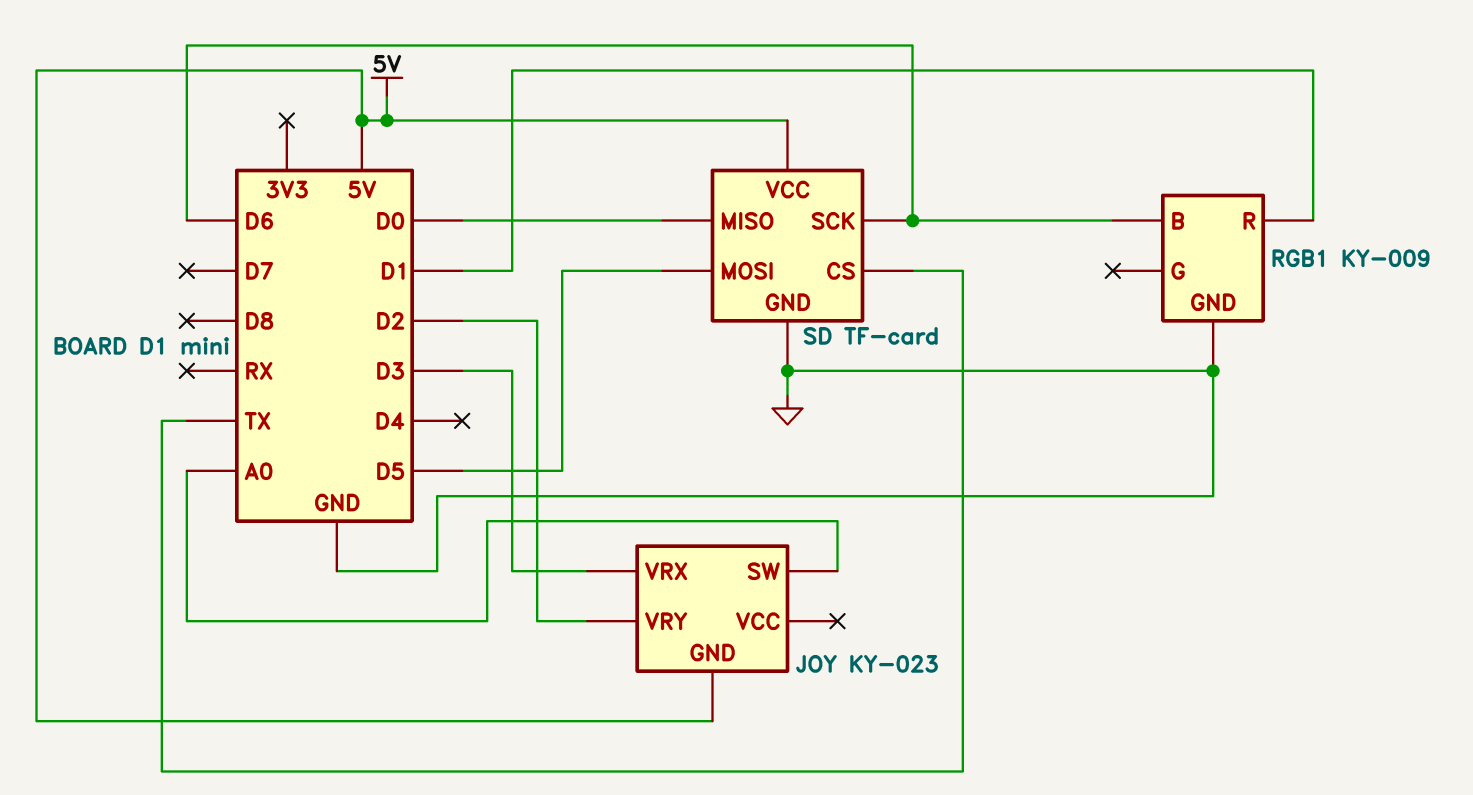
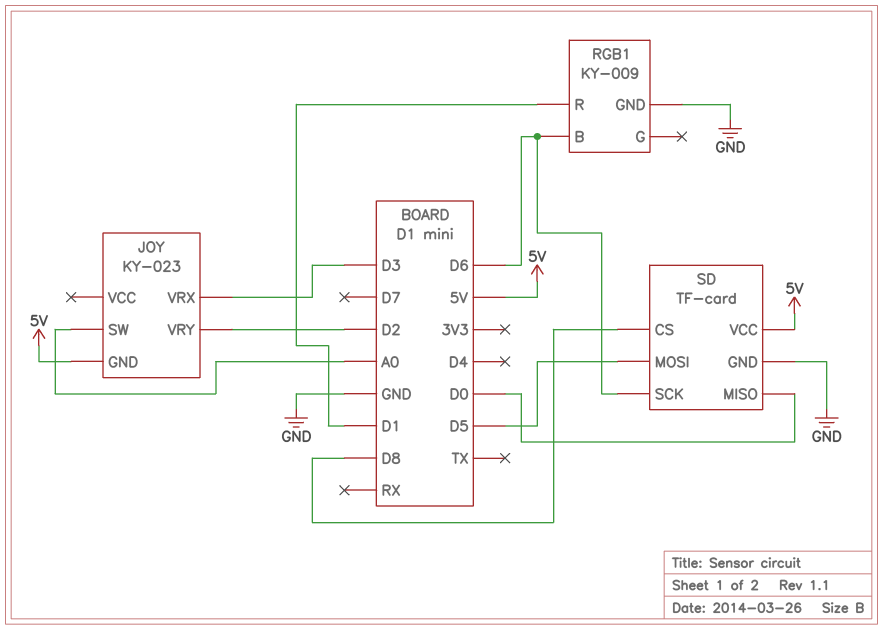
SD pin CS: TX -> D8

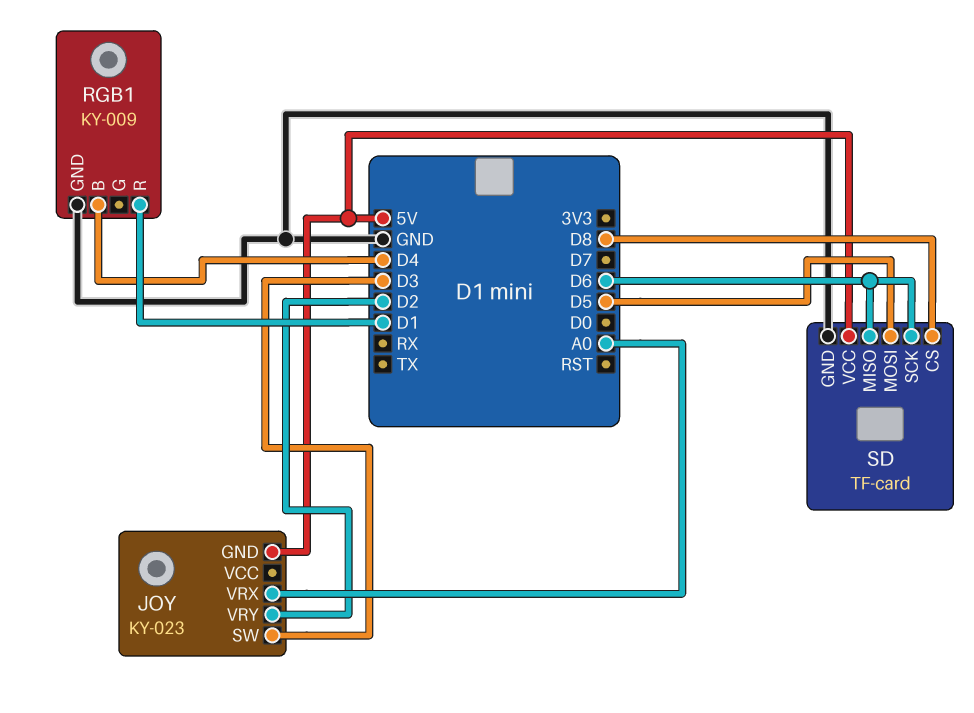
JOY pin SW: A0 -> D3
JOY pin VRX: D3 -> A0
RGB1 pin B: D6 -> D4
SD pin MISO: D0 -> D6

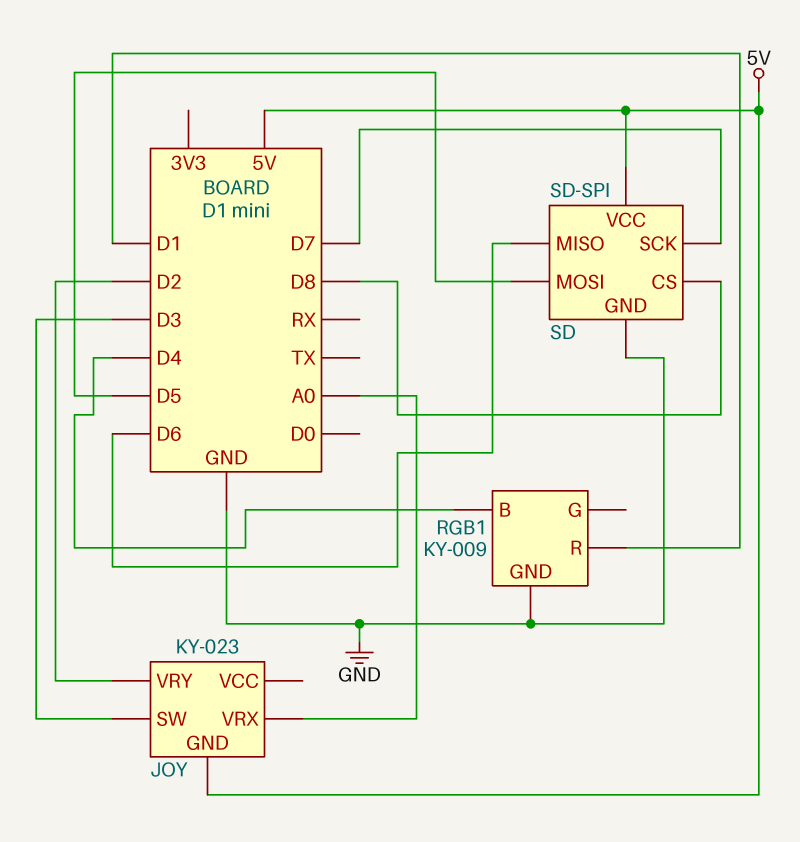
SD: TF-card -> SD-SPI
SD pin SCK: D6 -> D7

